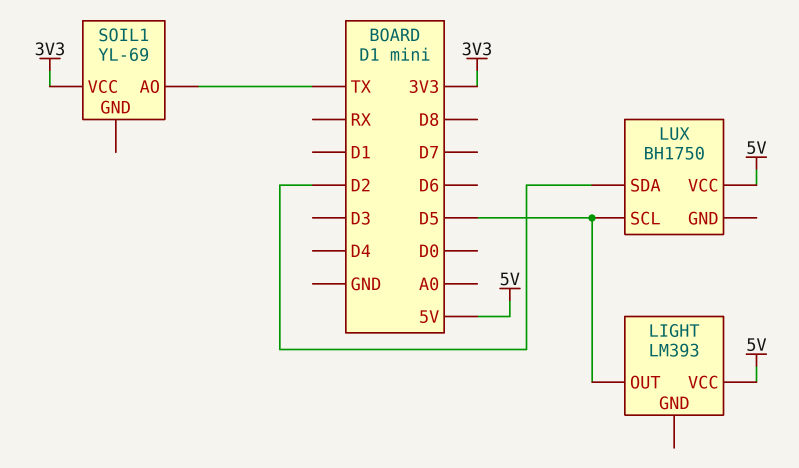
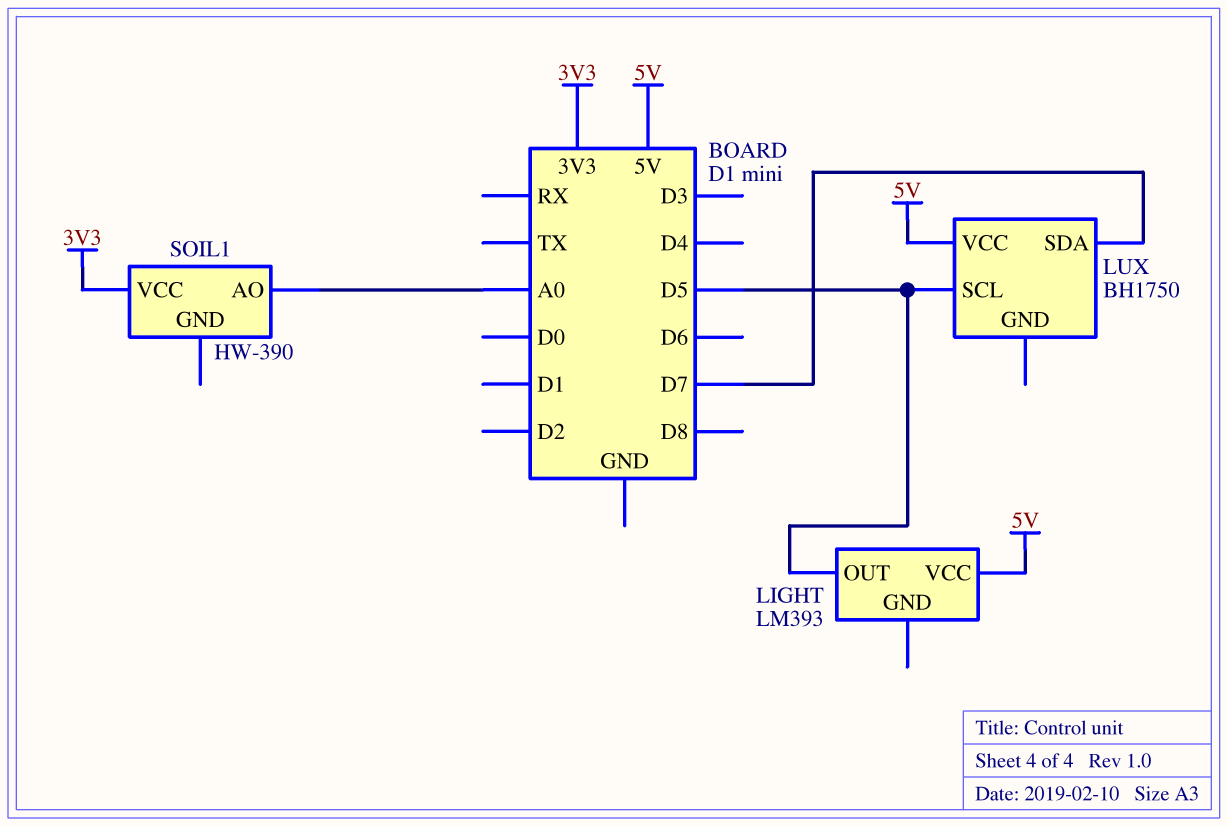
LUX pin SDA: D2 -> D7
SOIL1: YL-69 -> HW-390
SOIL1 pin AO: TX -> A0

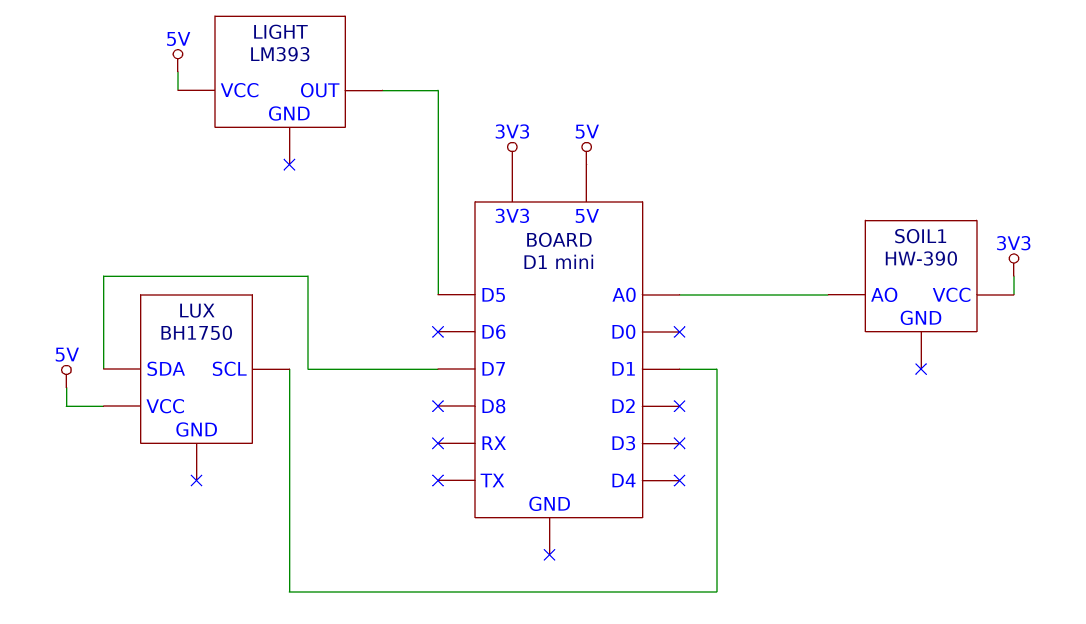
LUX pin SCL: D5 -> D1

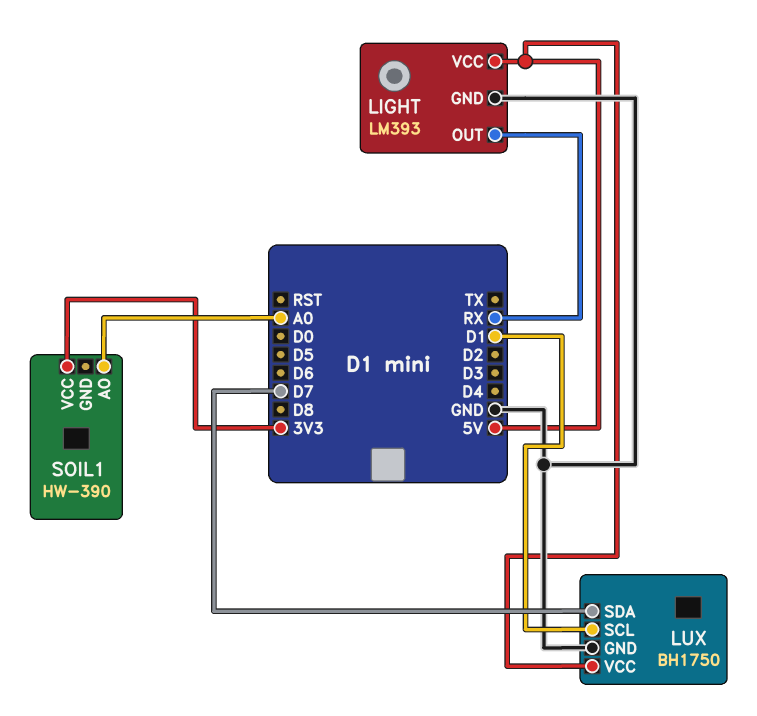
LIGHT pin GND: none -> GND
LIGHT pin OUT: D5 -> RX
LUX pin GND: none -> GND

